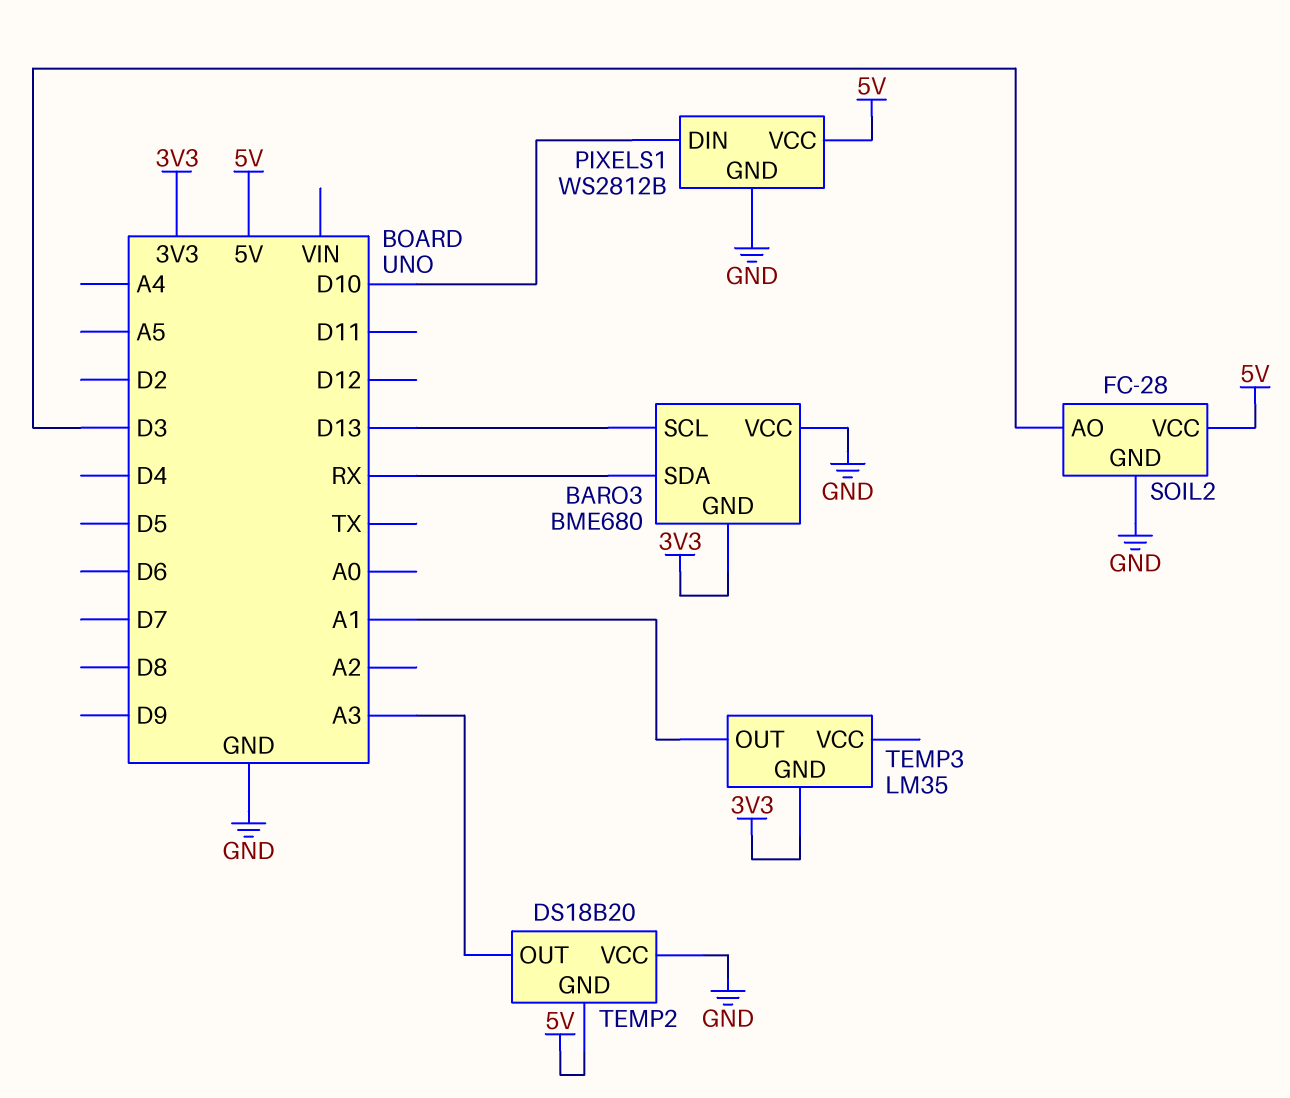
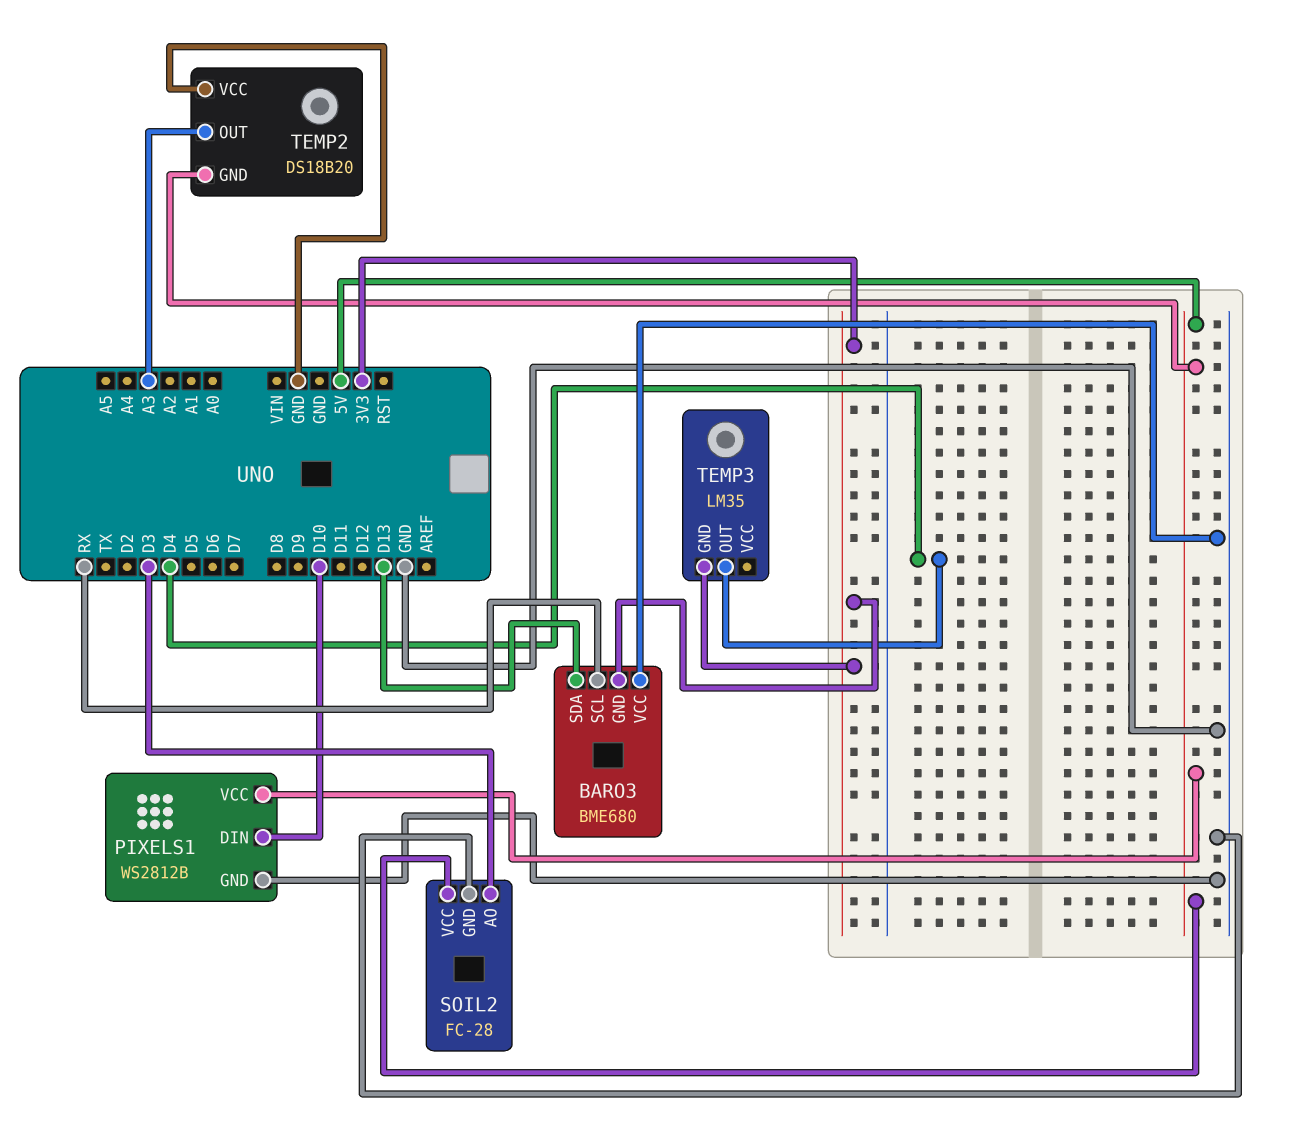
BARO3 pin SCL: D13 -> RX
BARO3 pin SDA: RX -> D13
TEMP3 pin OUT: A1 -> D4

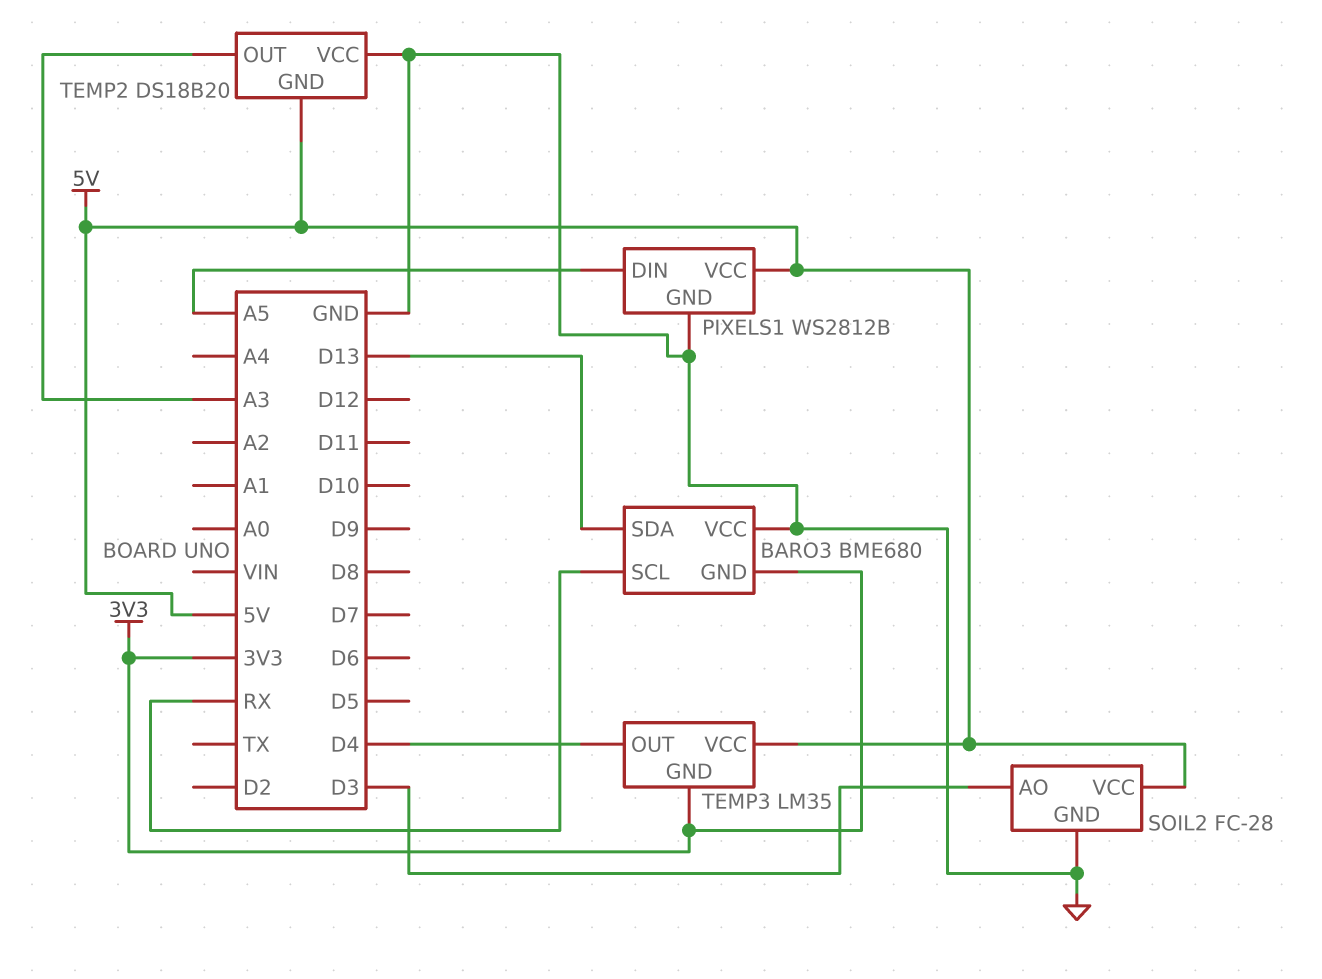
PIXELS1 pin DIN: D10 -> A5
TEMP3 pin VCC: none -> 5V

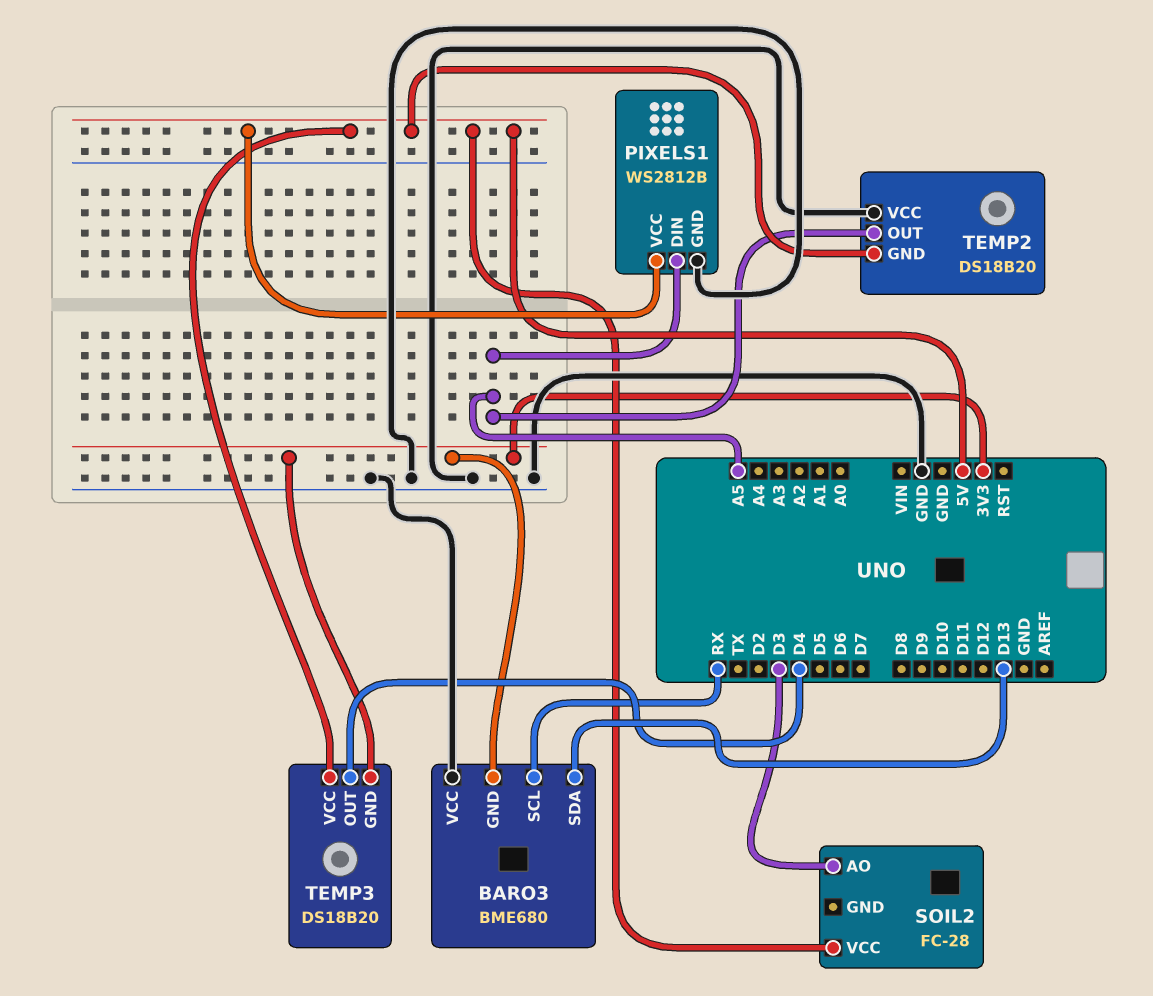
SOIL2 pin GND: GND -> none
TEMP2 pin OUT: A3 -> A5
TEMP3: LM35 -> DS18B20

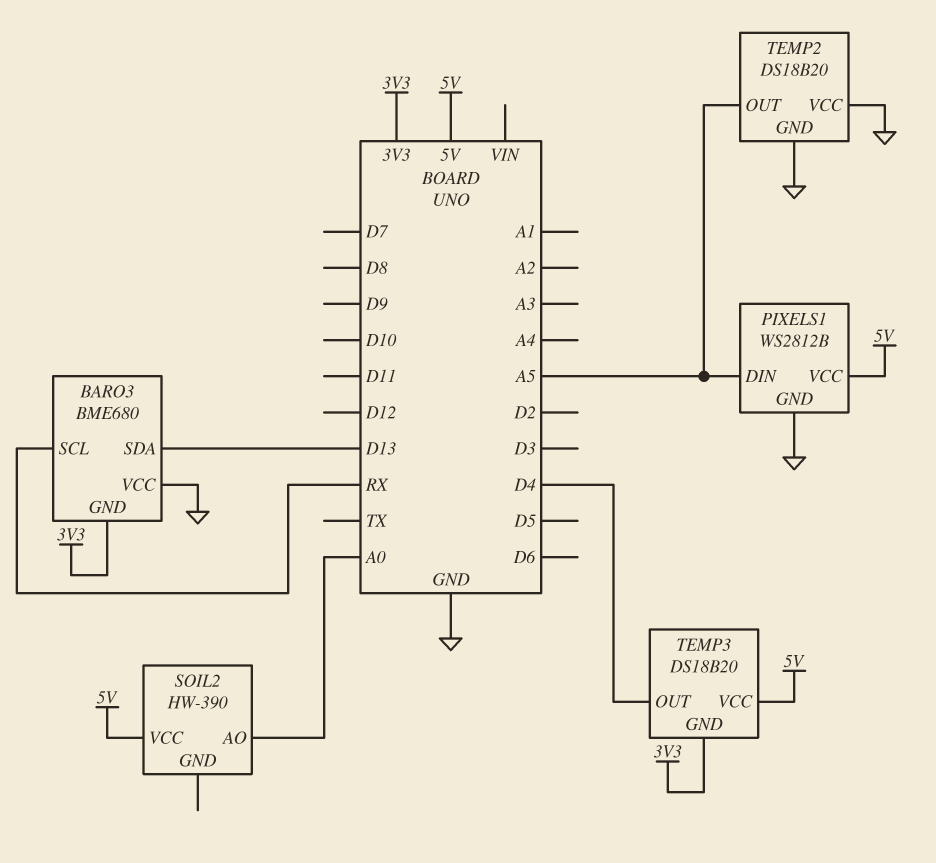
SOIL2: FC-28 -> HW-390
SOIL2 pin AO: D3 -> A0
TEMP2 pin GND: 5V -> GND

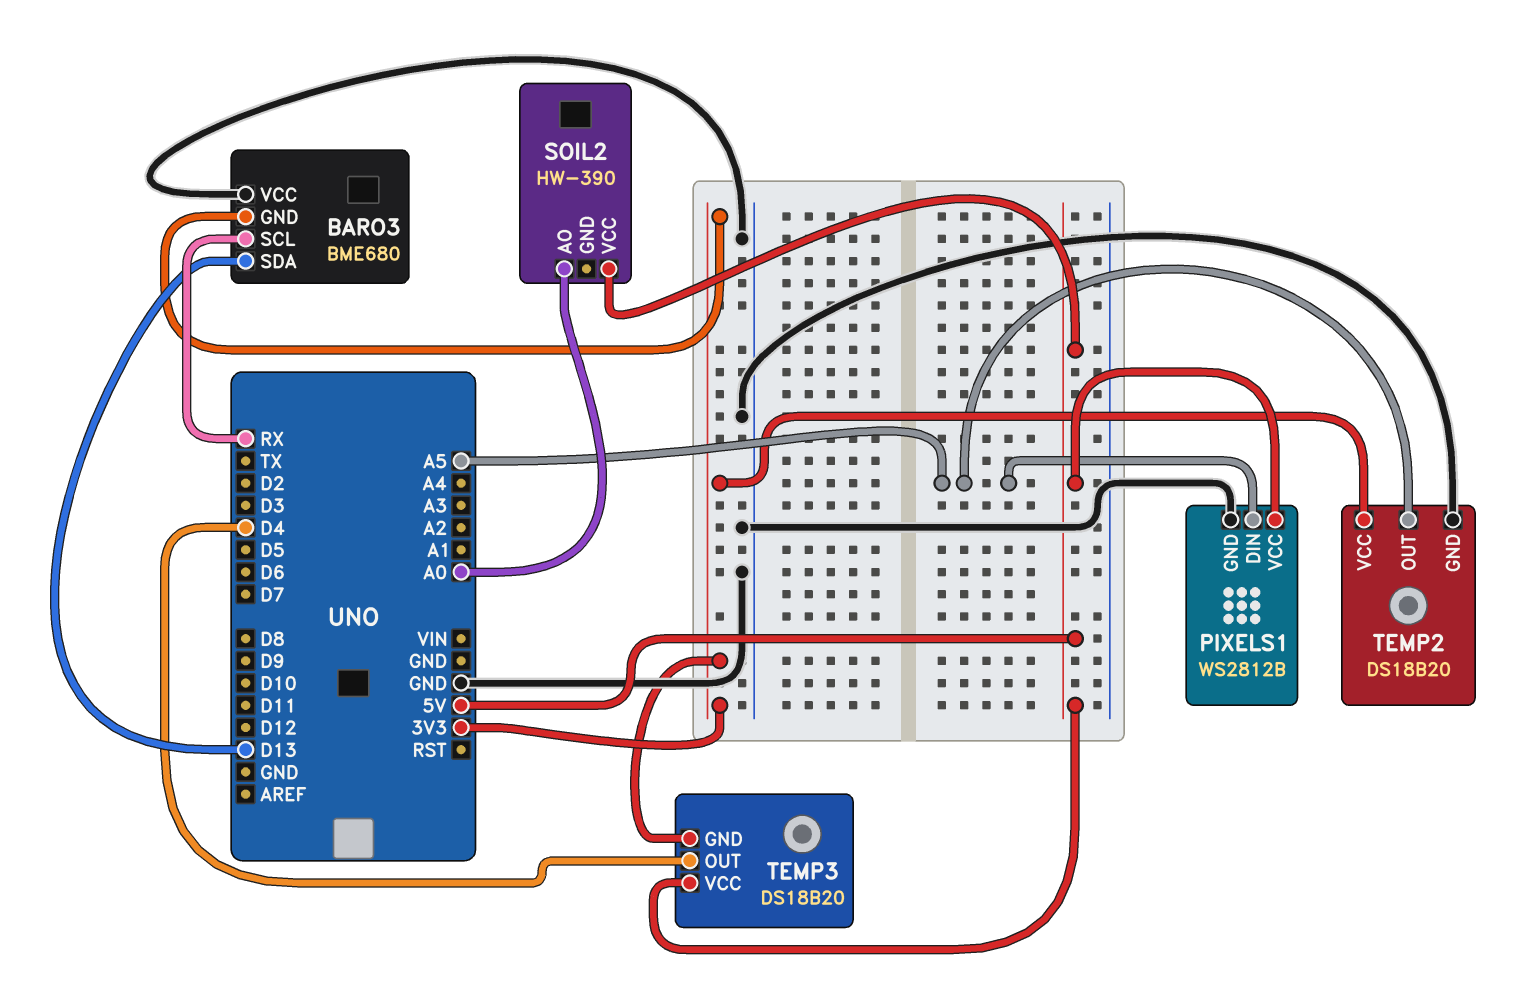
TEMP2 pin VCC: GND -> 3V3

